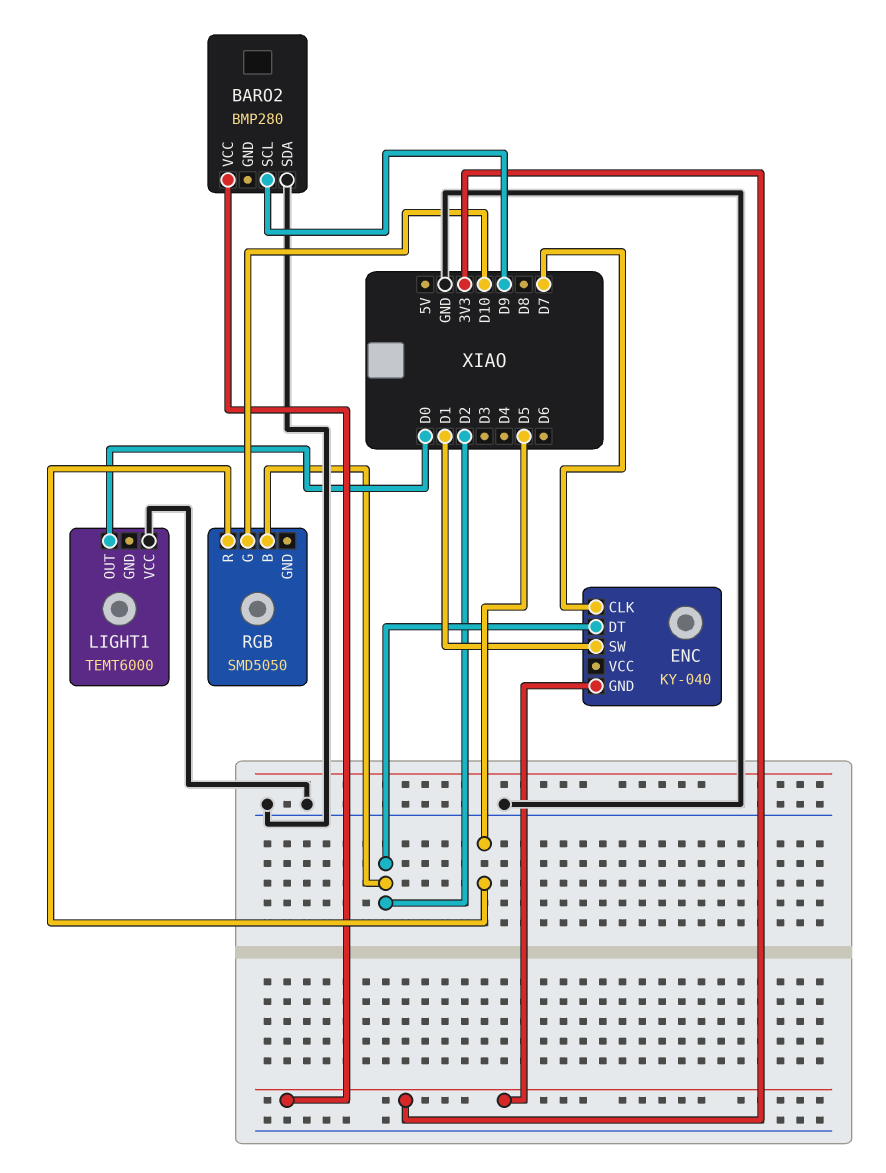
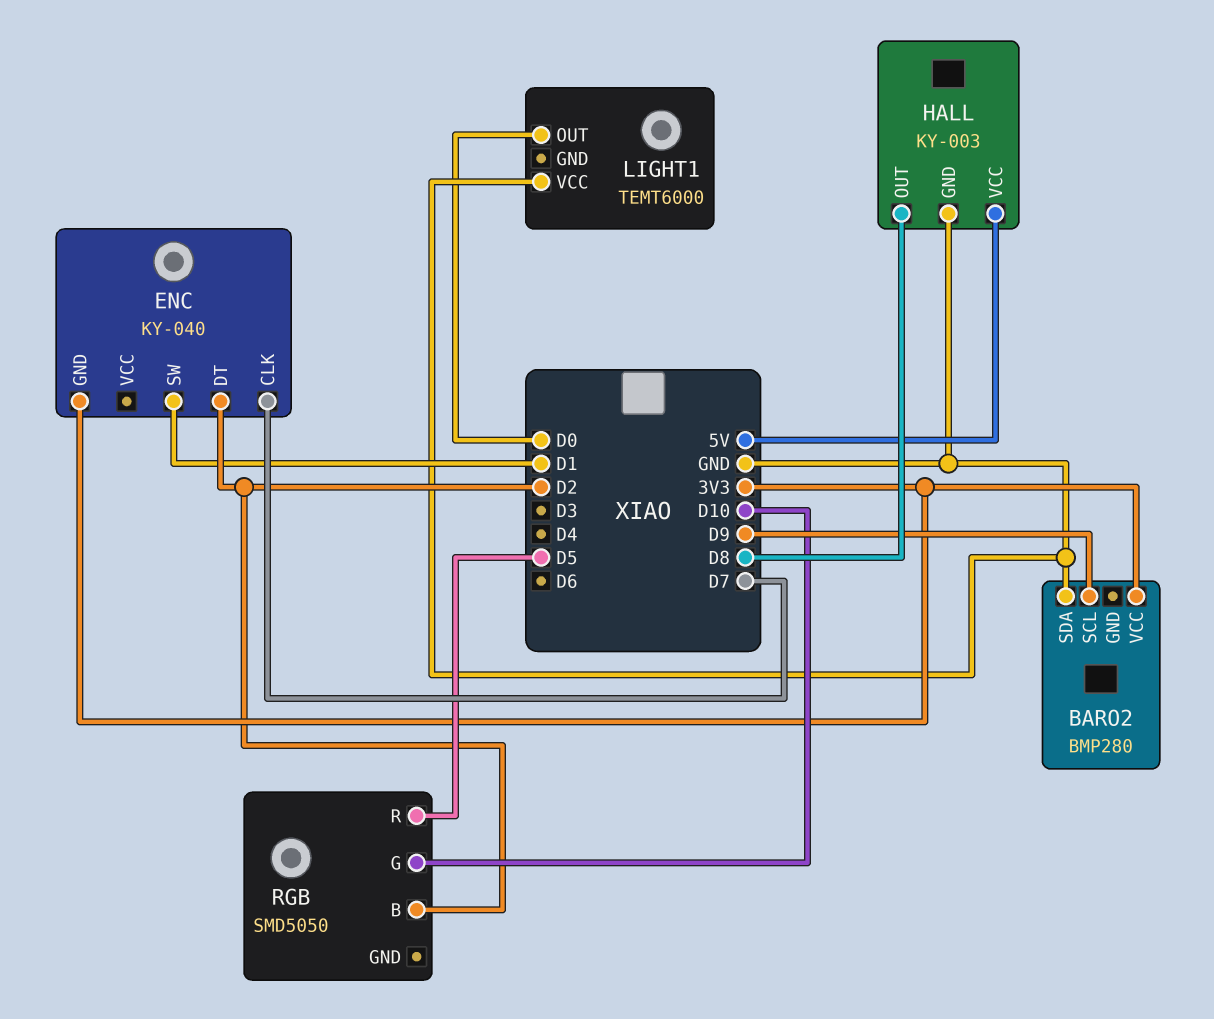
HALL: none -> KY-003
HALL pin GND: none -> GND
HALL pin OUT: none -> D8
HALL pin VCC: none -> 5V

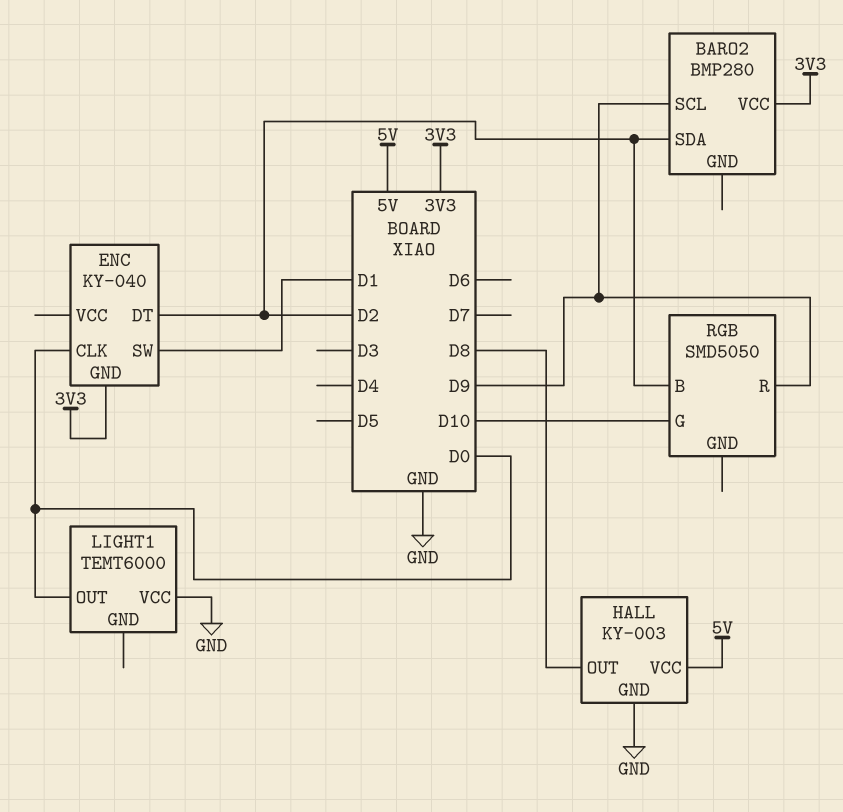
BARO2 pin SDA: GND -> D2
ENC pin CLK: D7 -> D0
RGB pin R: D5 -> D9

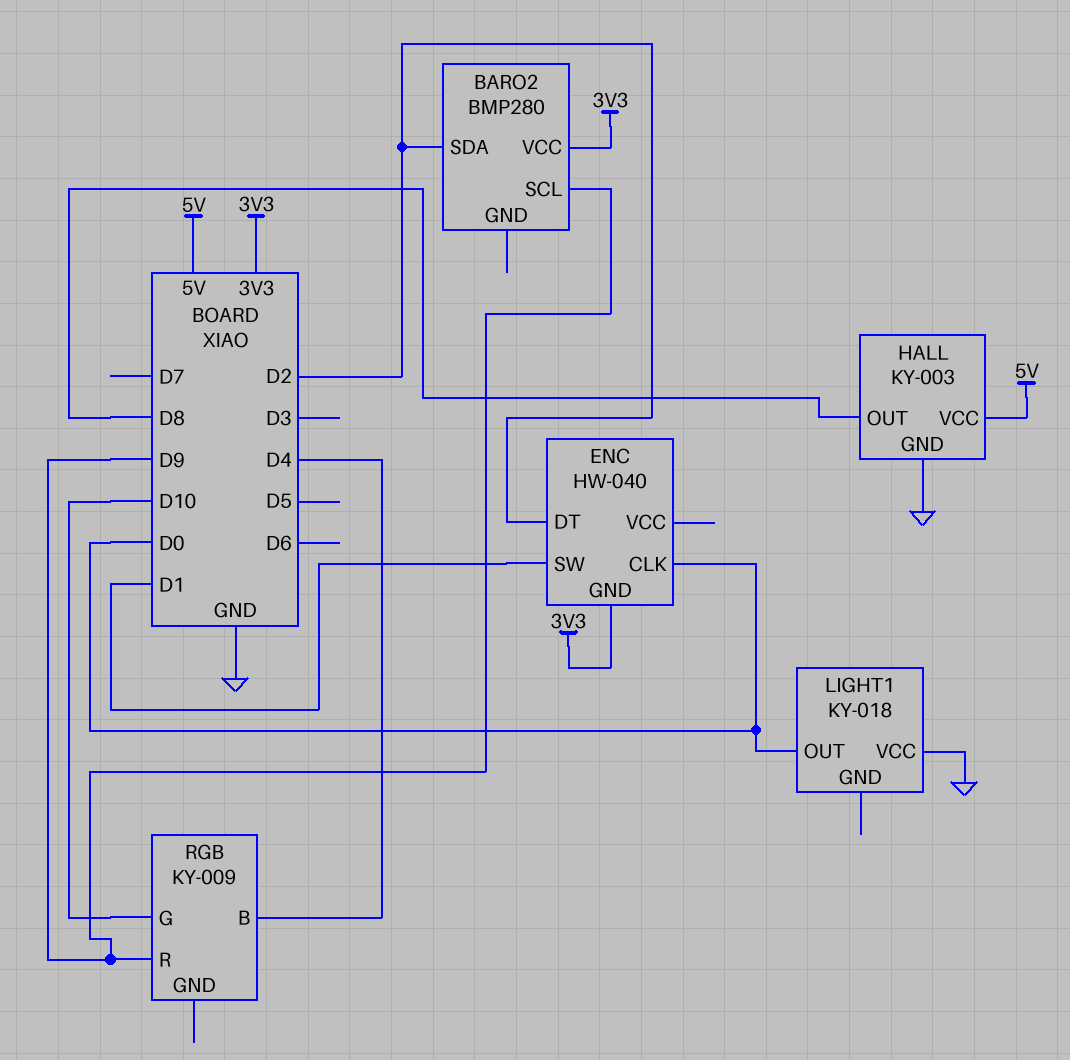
ENC: KY-040 -> HW-040
LIGHT1: TEMT6000 -> KY-018
RGB: SMD5050 -> KY-009
RGB pin B: D2 -> D4

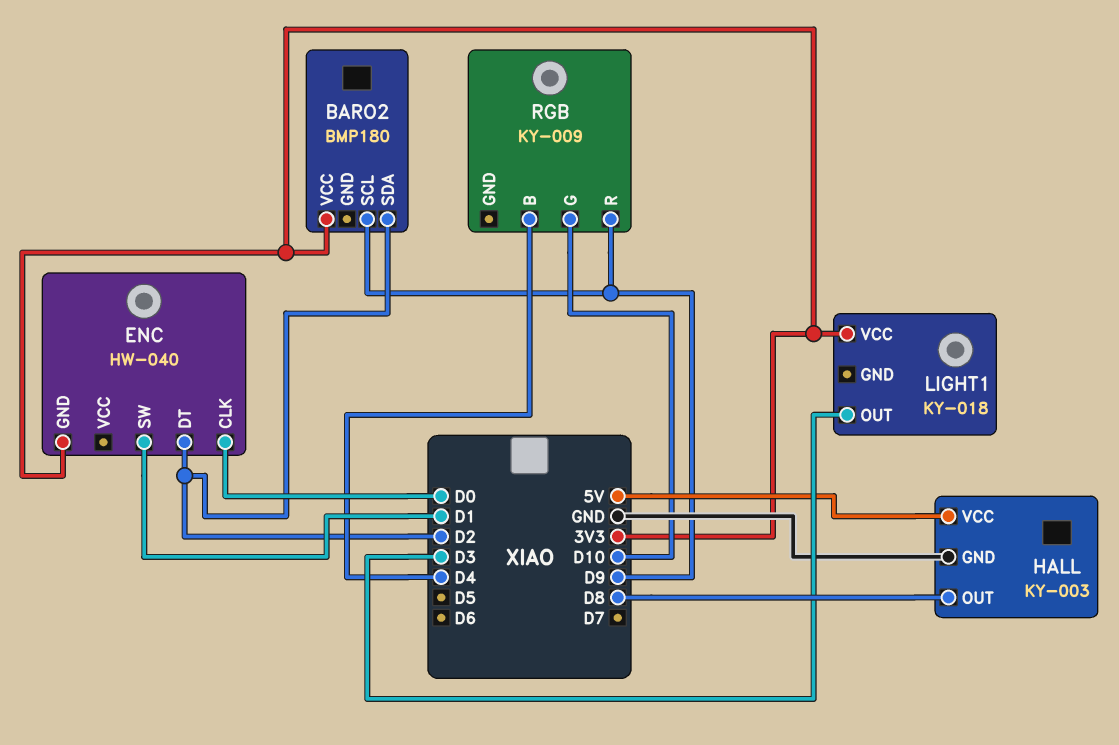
BARO2: BMP280 -> BMP180
LIGHT1 pin OUT: D0 -> D3
LIGHT1 pin VCC: GND -> 3V3

